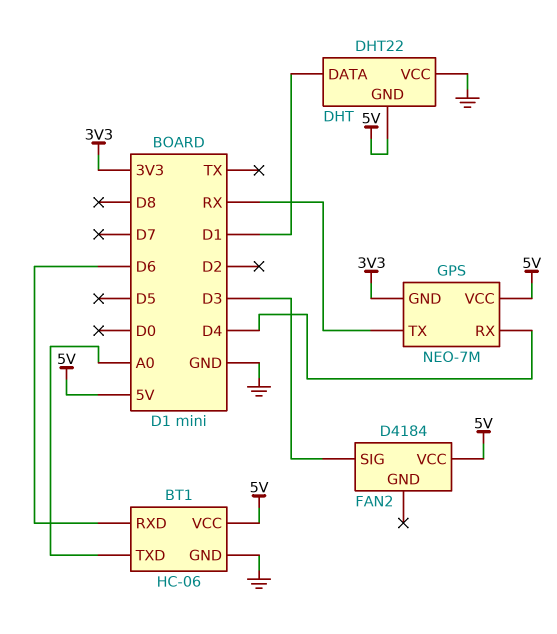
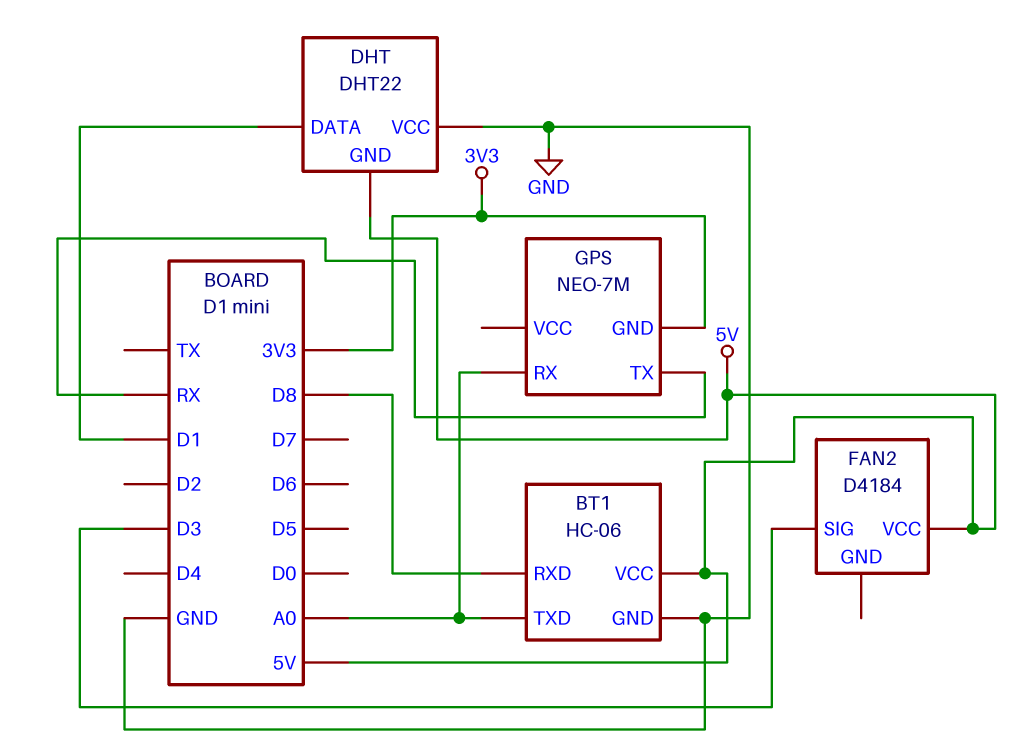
BT1 pin RXD: D6 -> D8
GPS pin RX: D4 -> A0
GPS pin VCC: 5V -> none

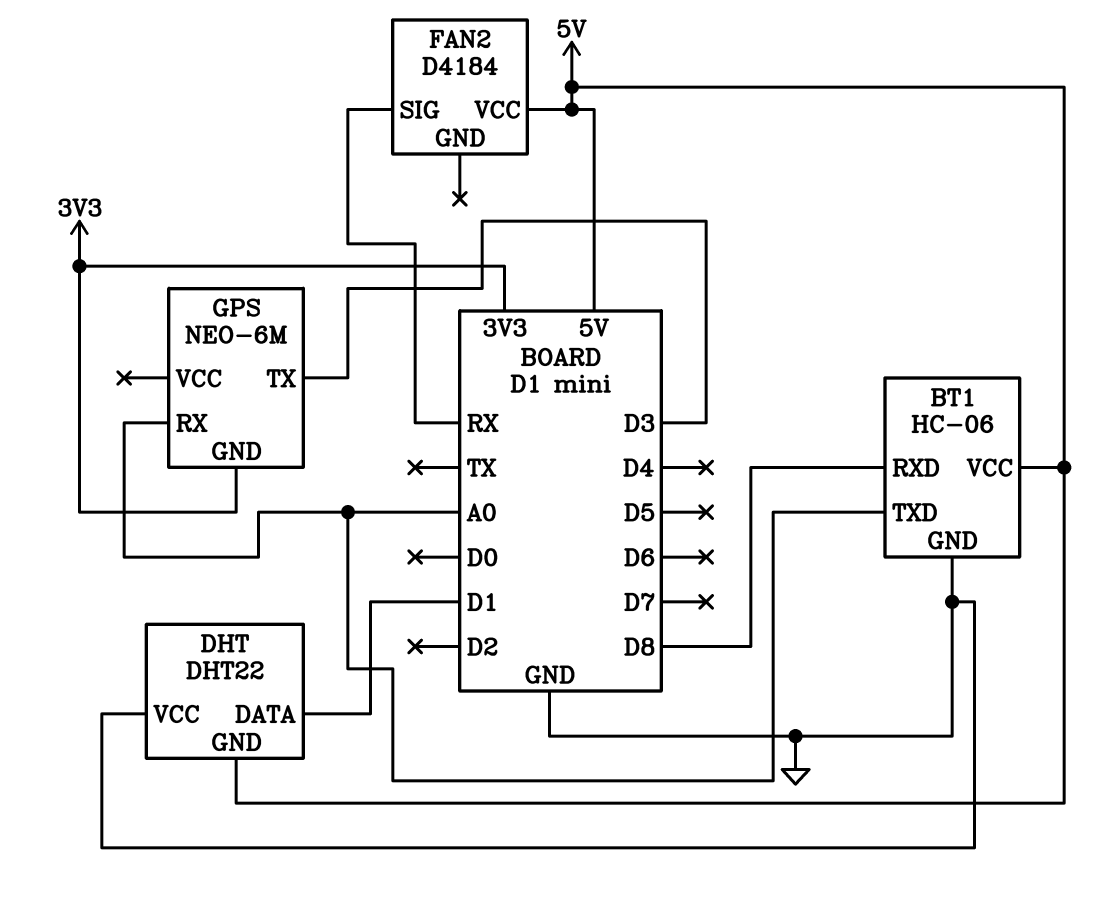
FAN2 pin SIG: D3 -> RX
GPS: NEO-7M -> NEO-6M
GPS pin TX: RX -> D3

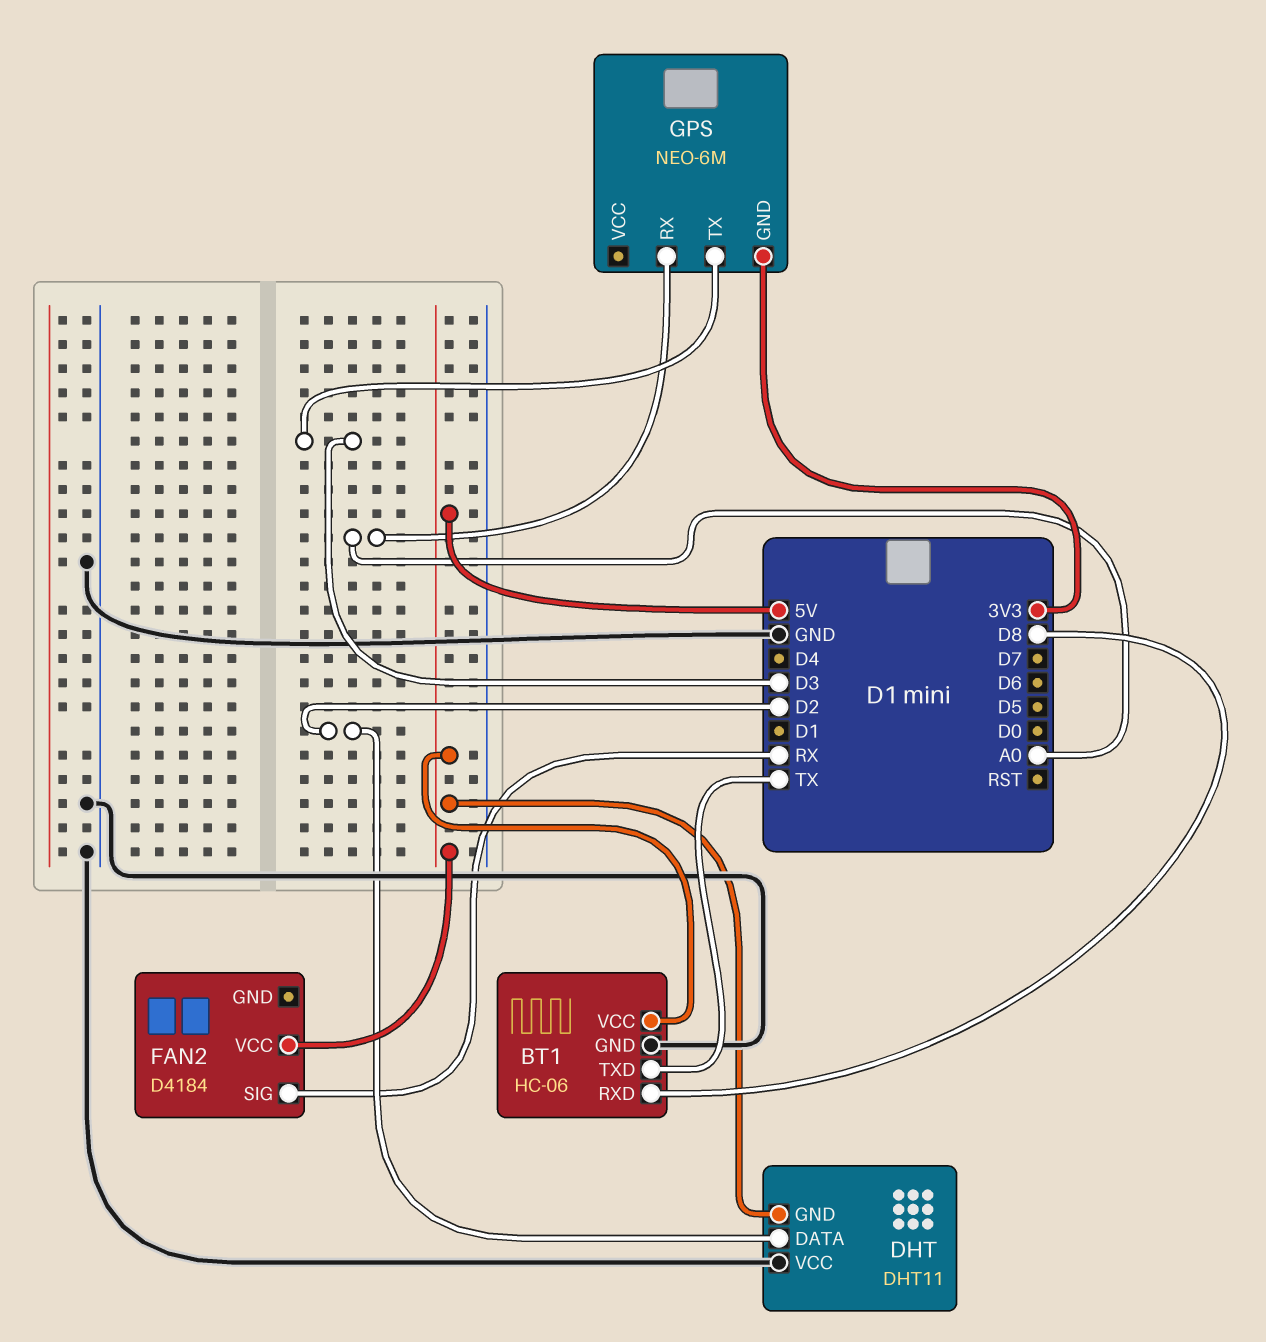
BT1 pin TXD: A0 -> TX
DHT: DHT22 -> DHT11
DHT pin DATA: D1 -> D2

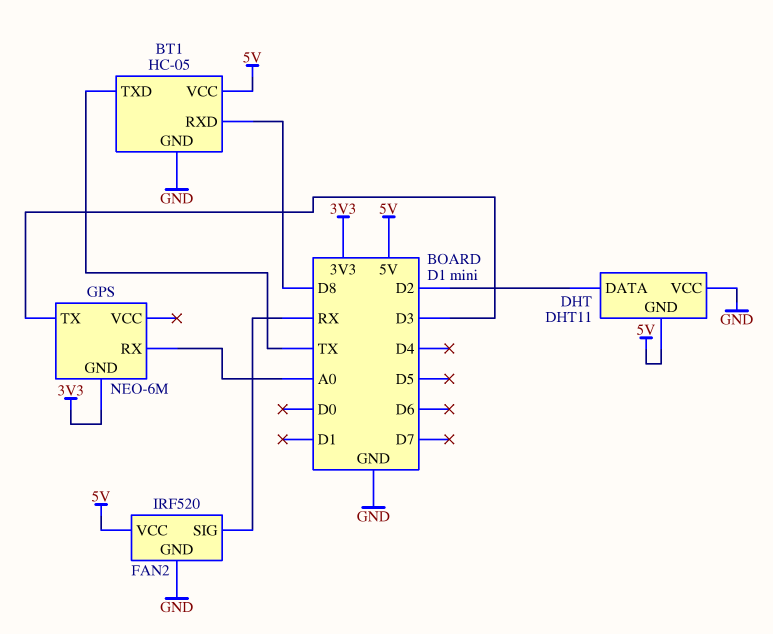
BT1: HC-06 -> HC-05
FAN2: D4184 -> IRF520
FAN2 pin GND: none -> GND

